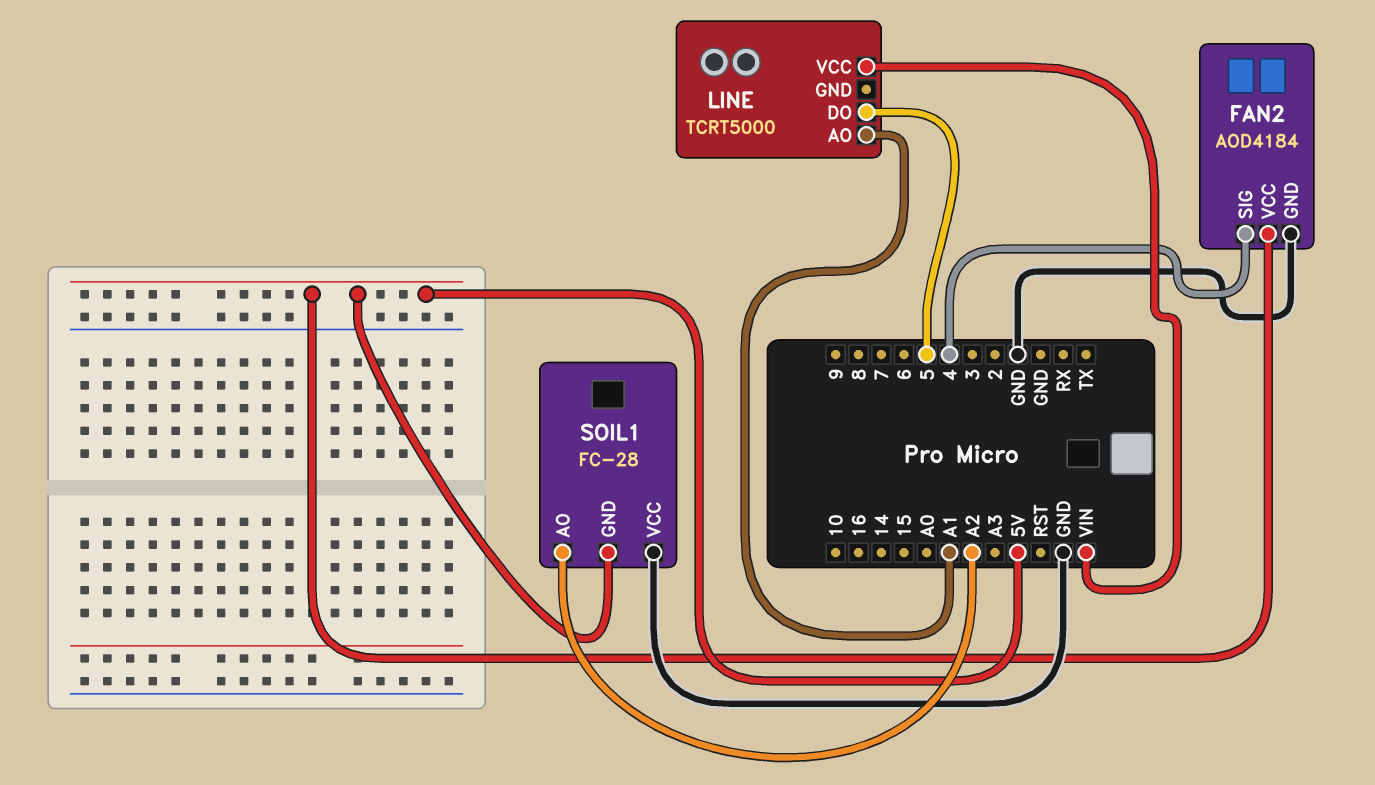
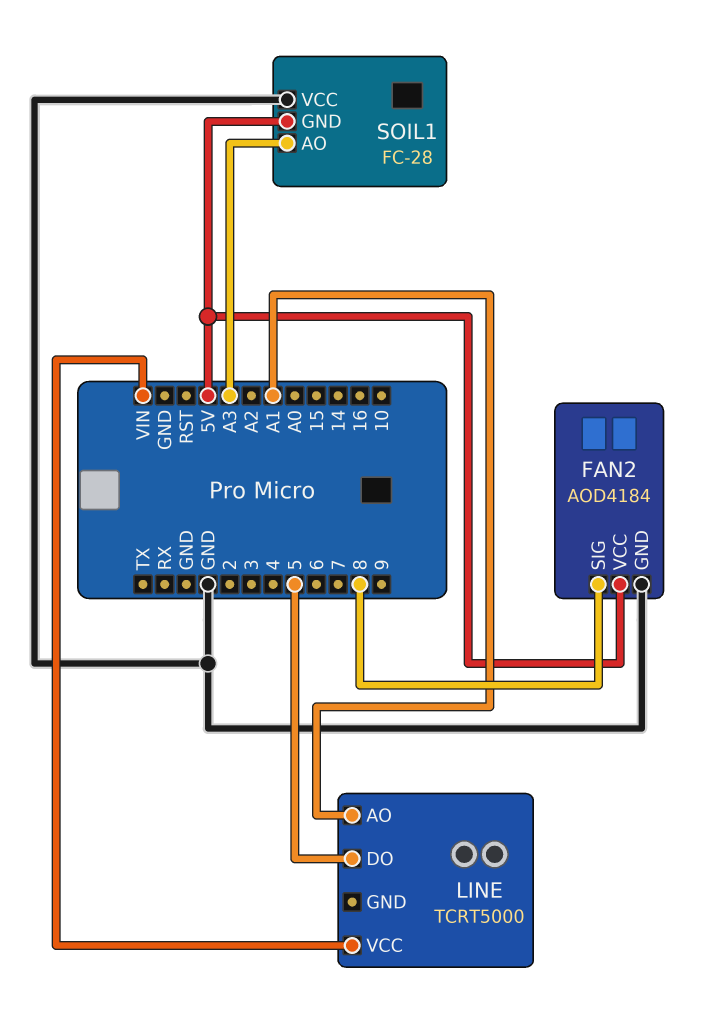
FAN2 pin SIG: 4 -> 8
SOIL1 pin AO: A2 -> A3

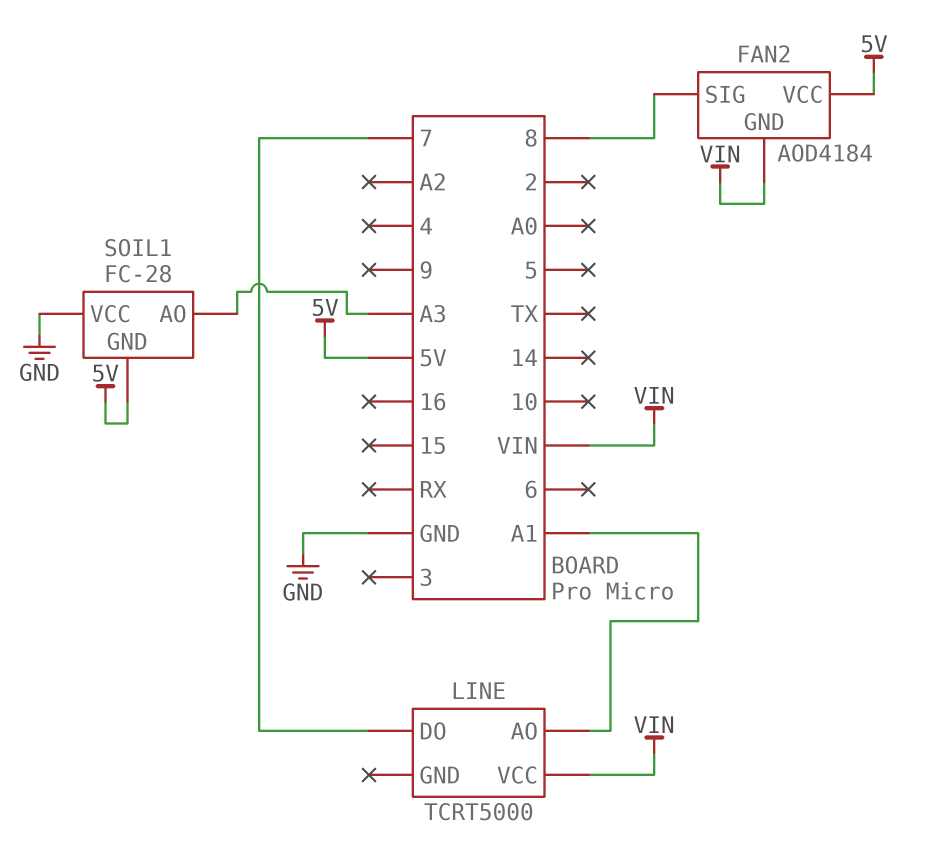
FAN2 pin GND: GND -> VIN
LINE pin DO: 5 -> 7

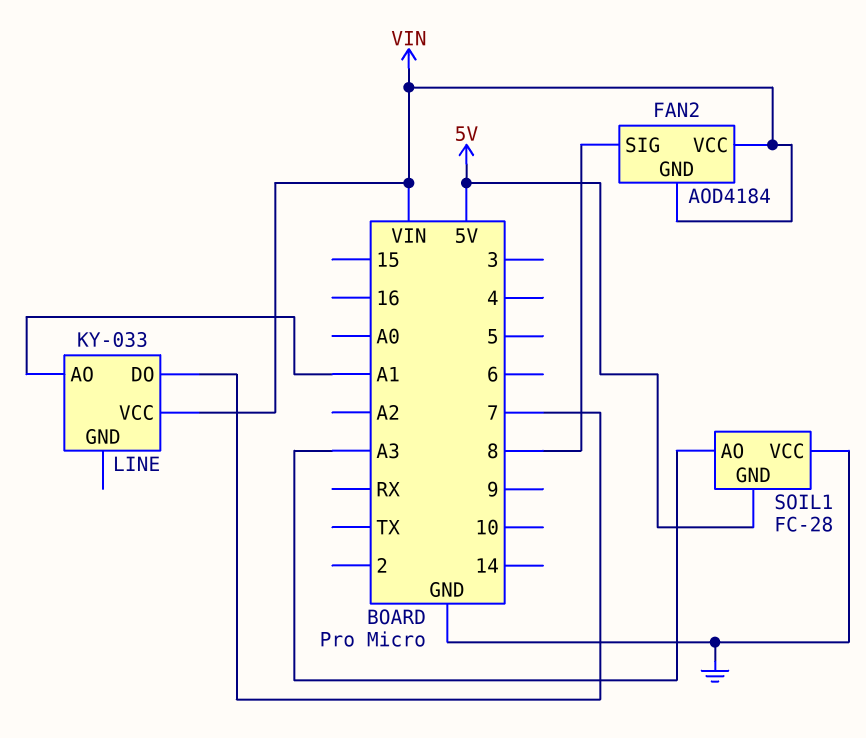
FAN2 pin VCC: 5V -> VIN
LINE: TCRT5000 -> KY-033

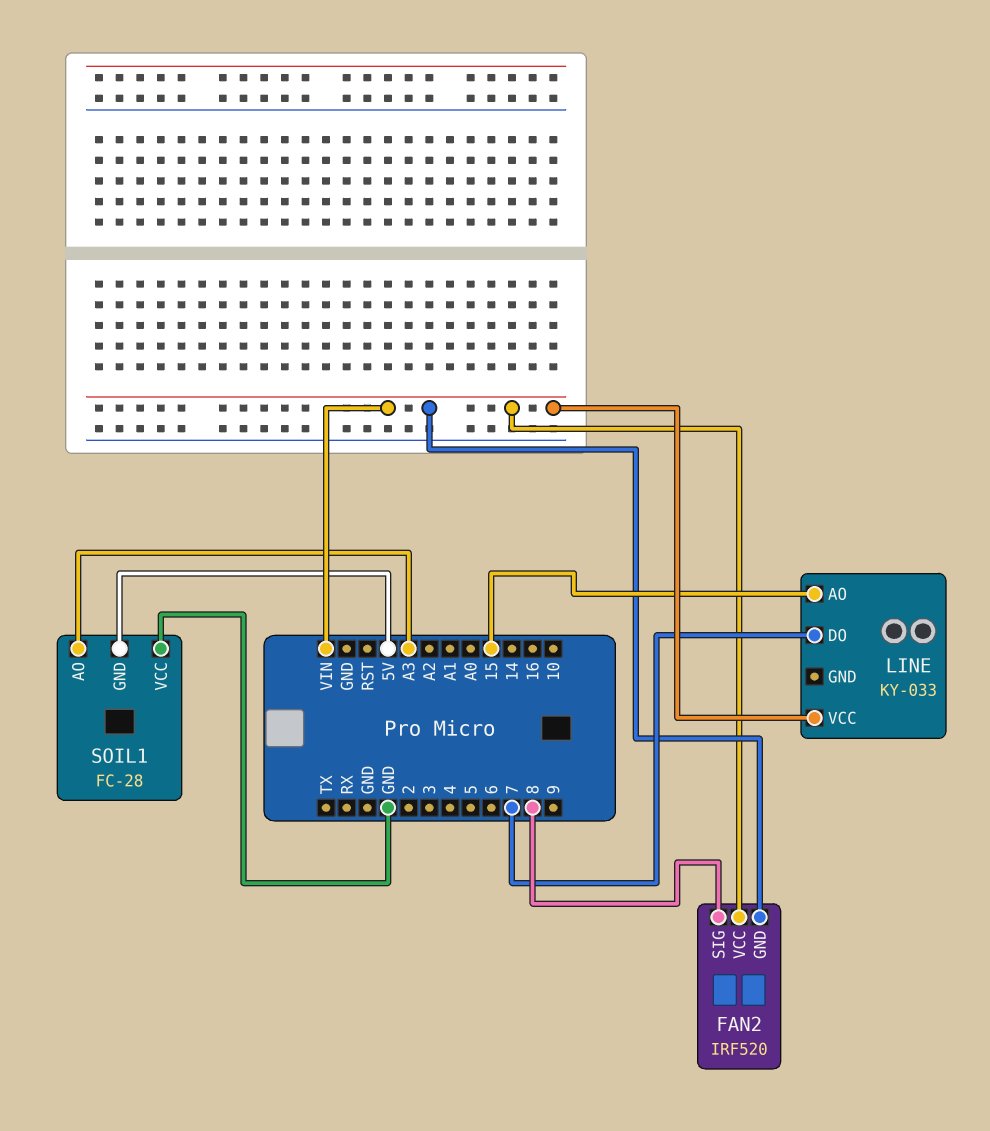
FAN2: AOD4184 -> IRF520
LINE pin AO: A1 -> 15

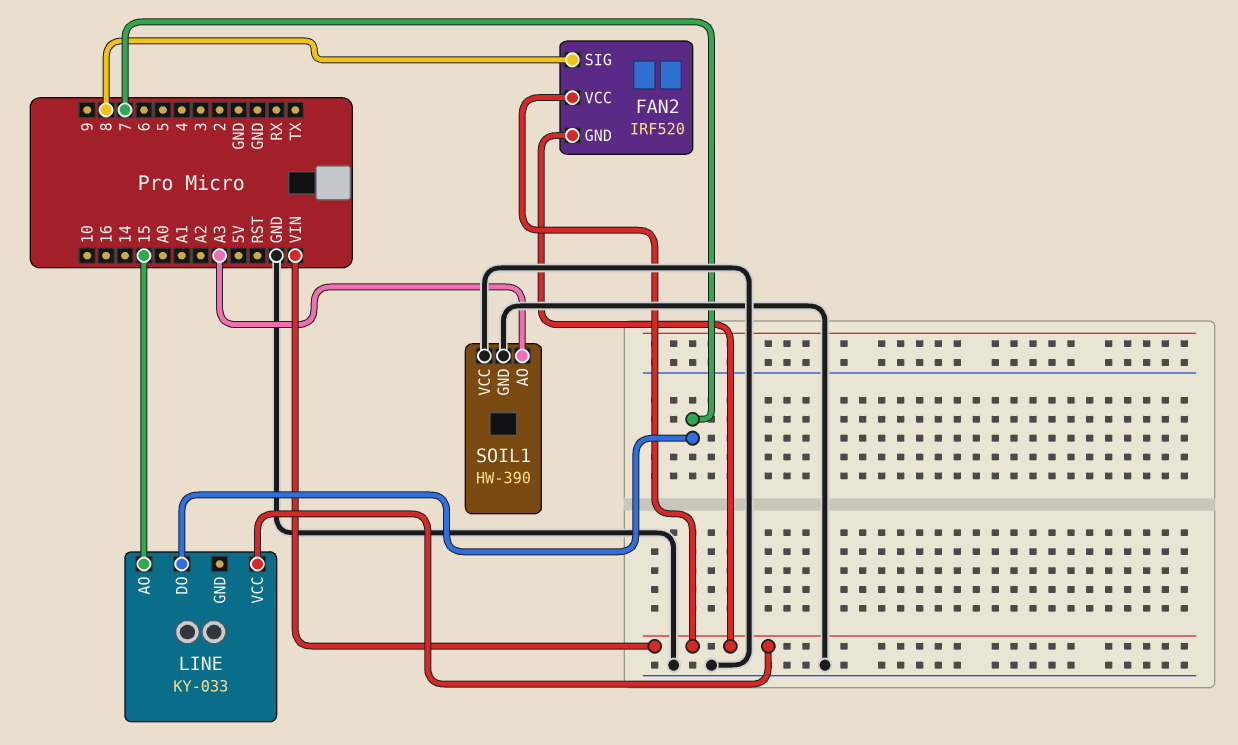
SOIL1: FC-28 -> HW-390
SOIL1 pin GND: 5V -> GND

